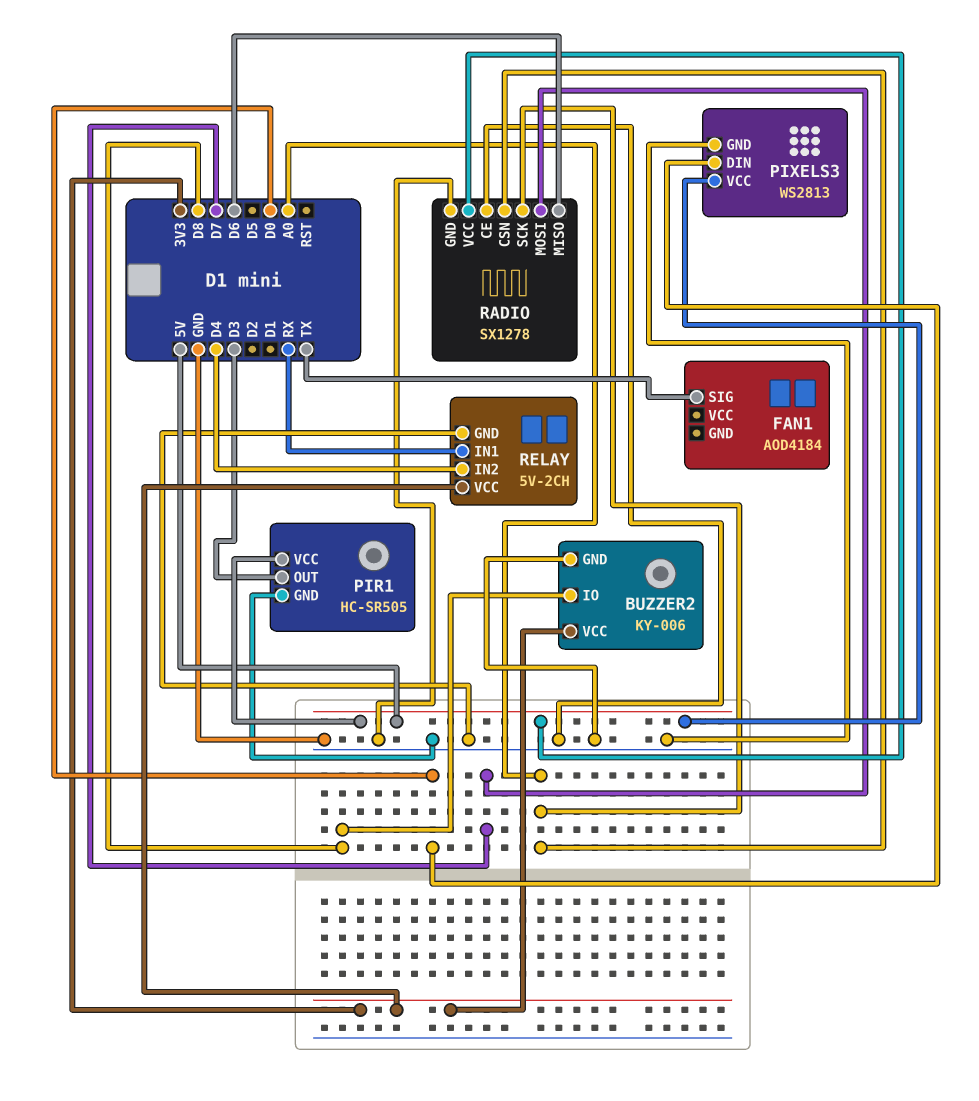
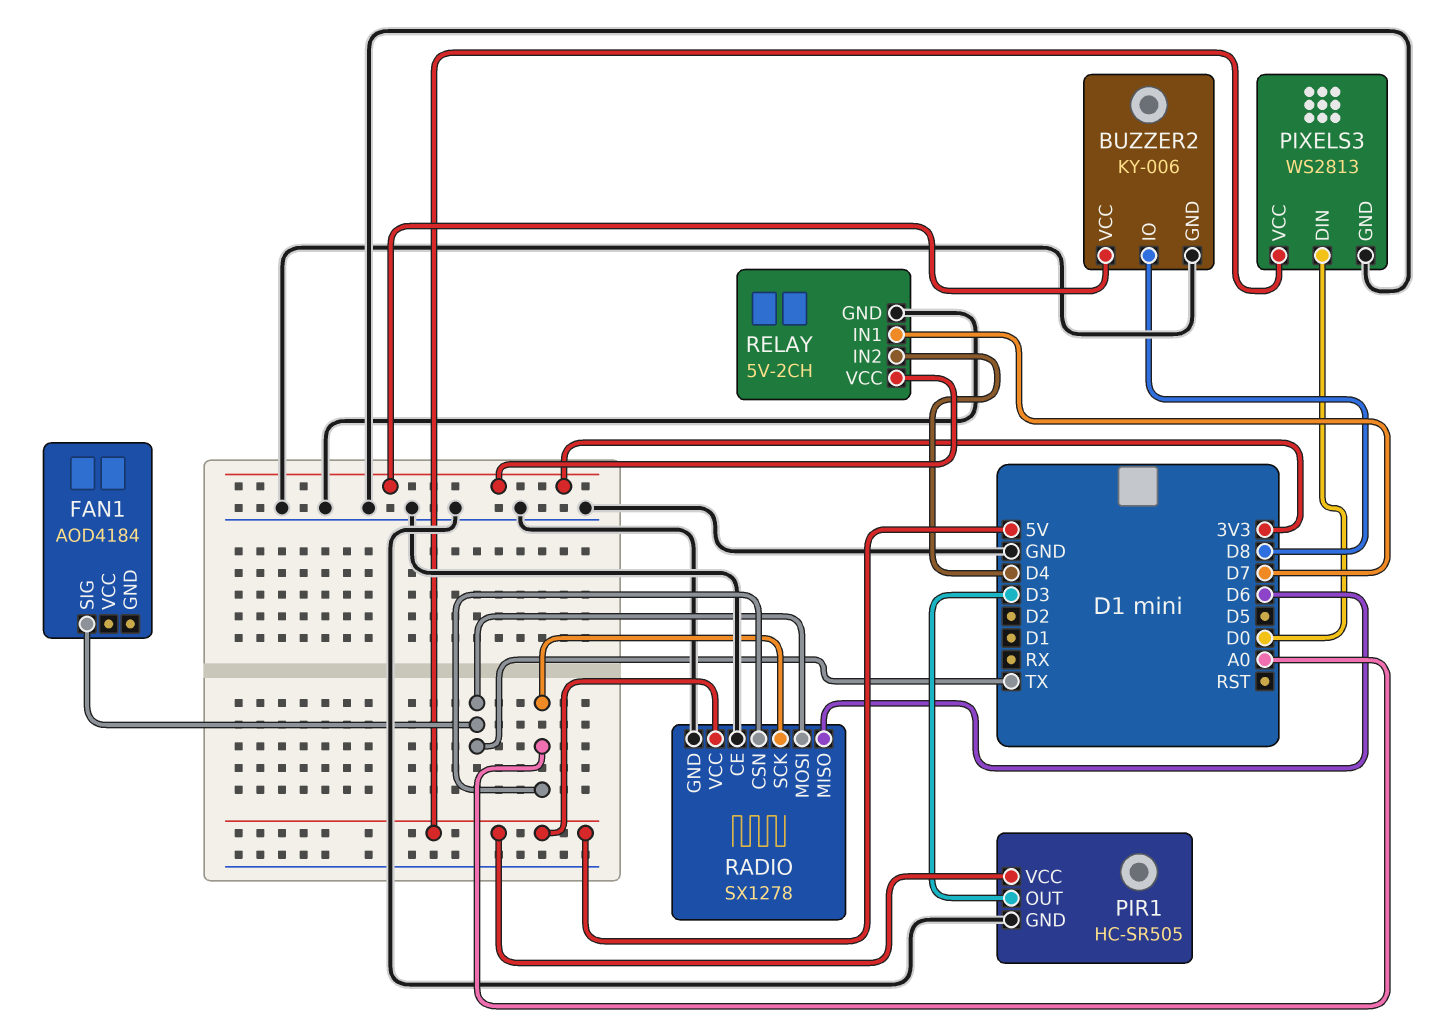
RADIO pin MOSI: D7 -> TX
RELAY pin IN1: RX -> D7

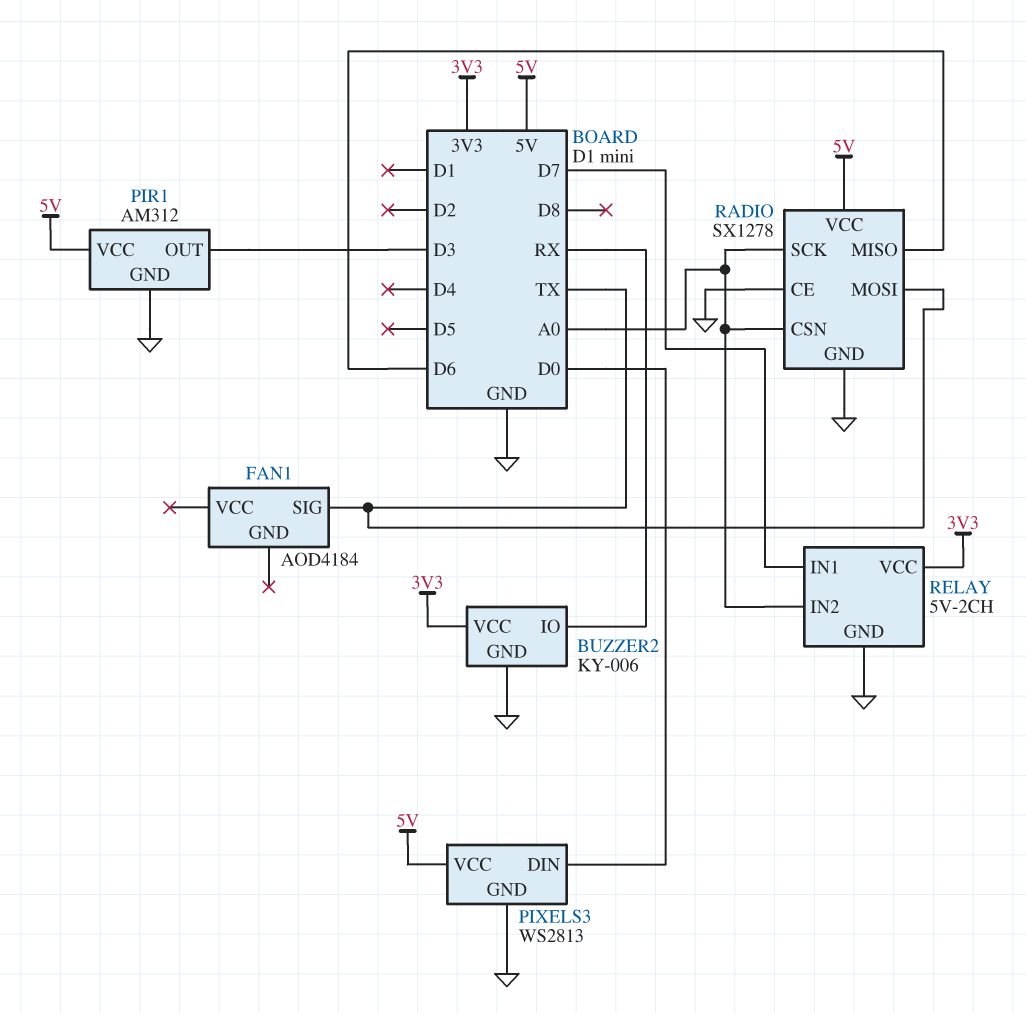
BUZZER2 pin IO: D8 -> RX
PIR1: HC-SR505 -> AM312
RELAY pin IN2: D4 -> A0

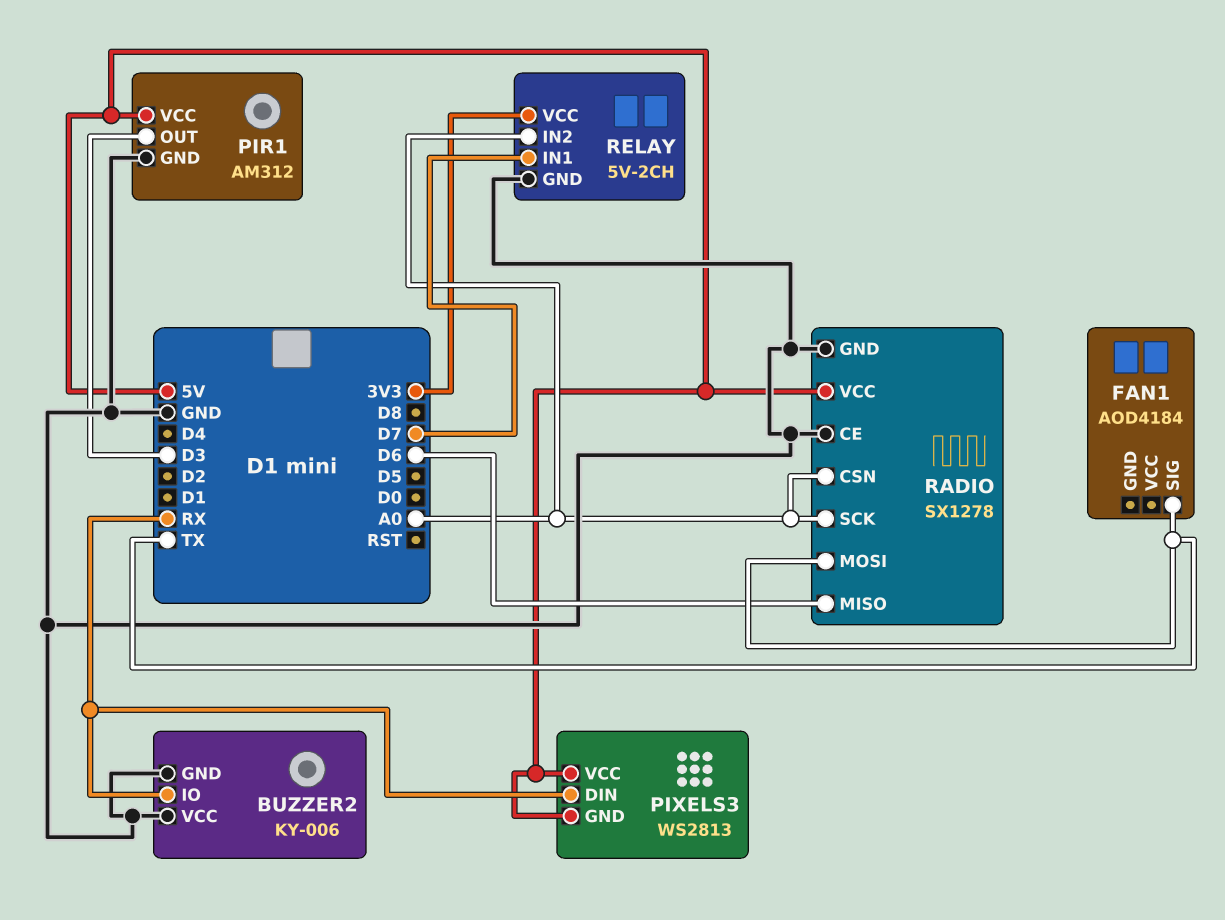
BUZZER2 pin VCC: 3V3 -> GND
PIXELS3 pin DIN: D0 -> RX
PIXELS3 pin GND: GND -> 5V

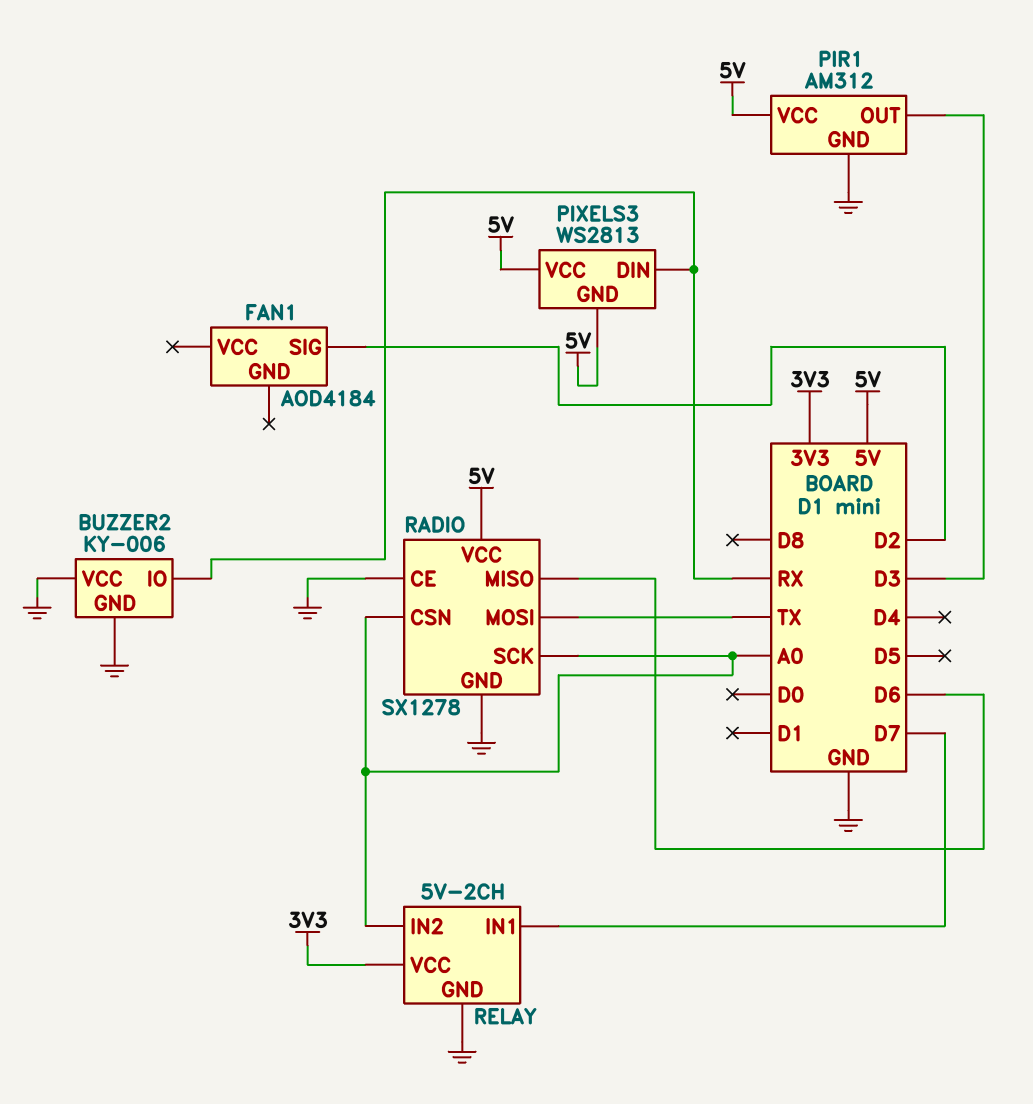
FAN1 pin SIG: TX -> D2

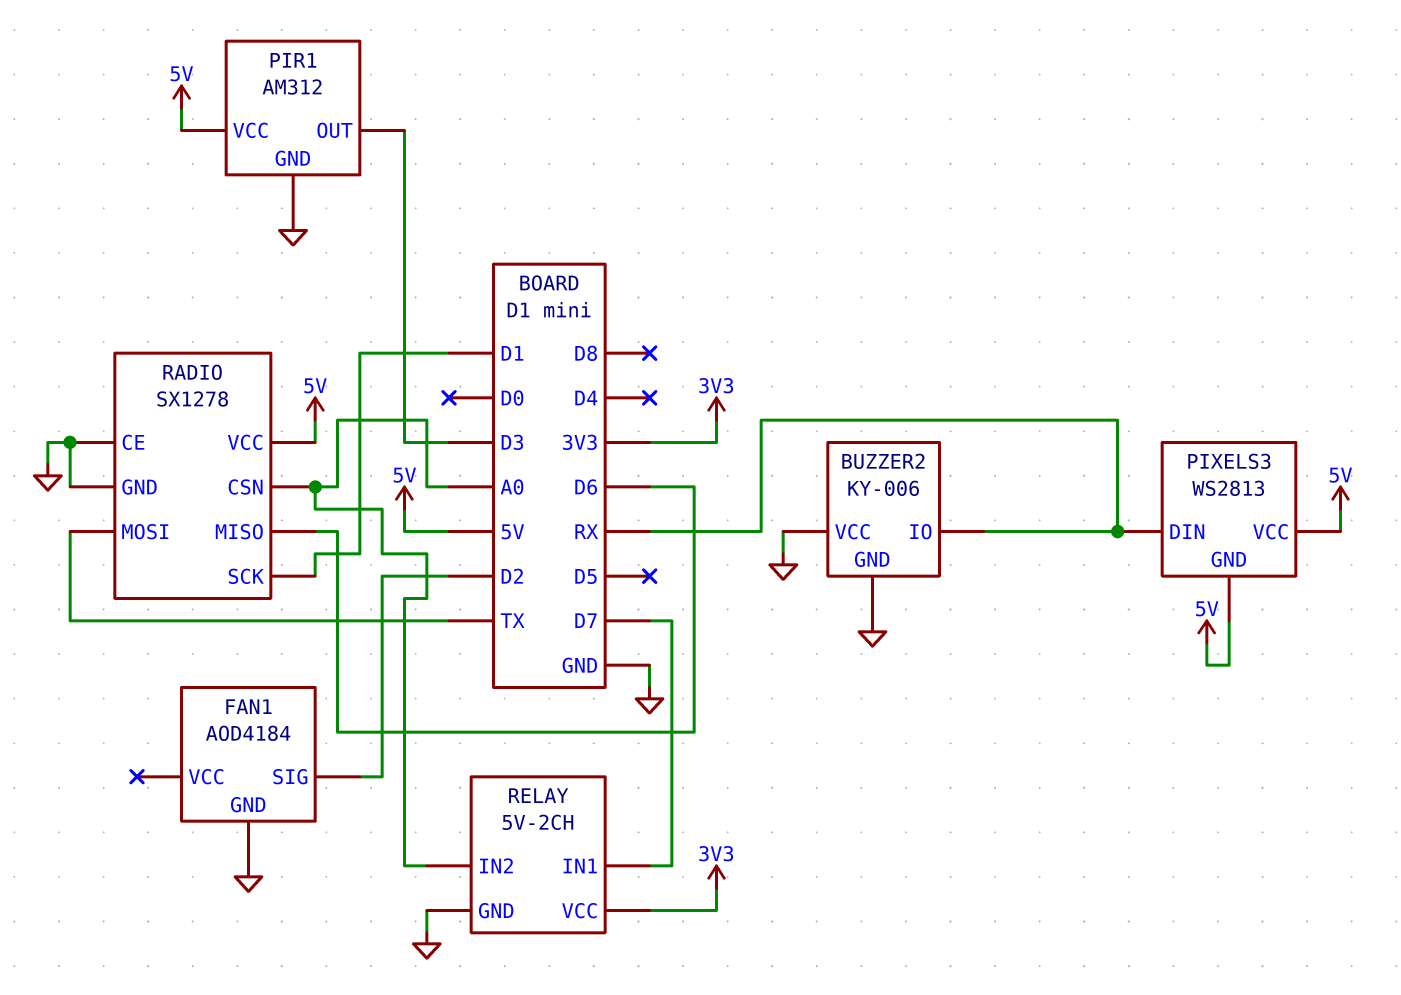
FAN1 pin GND: none -> GND
RADIO pin SCK: A0 -> D1

